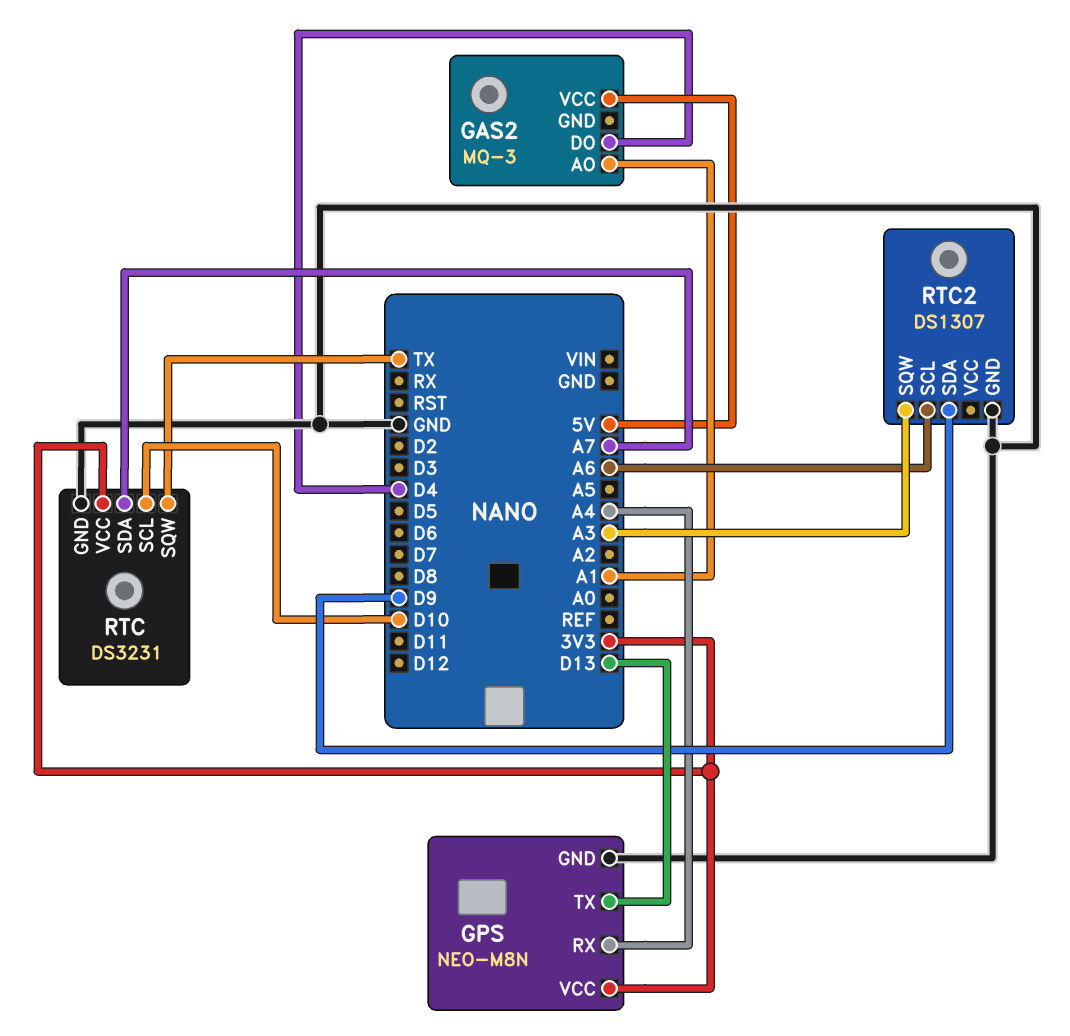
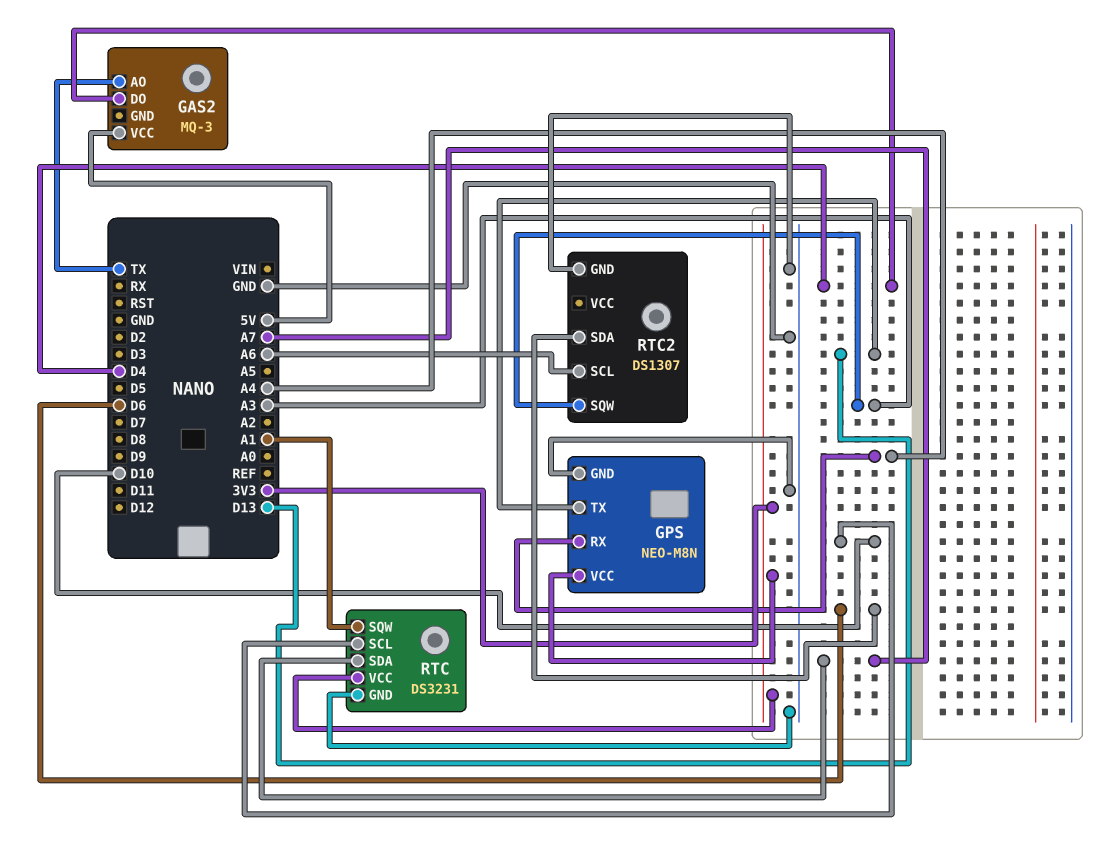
GAS2 pin AO: A1 -> TX
RTC pin SQW: TX -> A1
RTC2 pin SDA: D9 -> D6

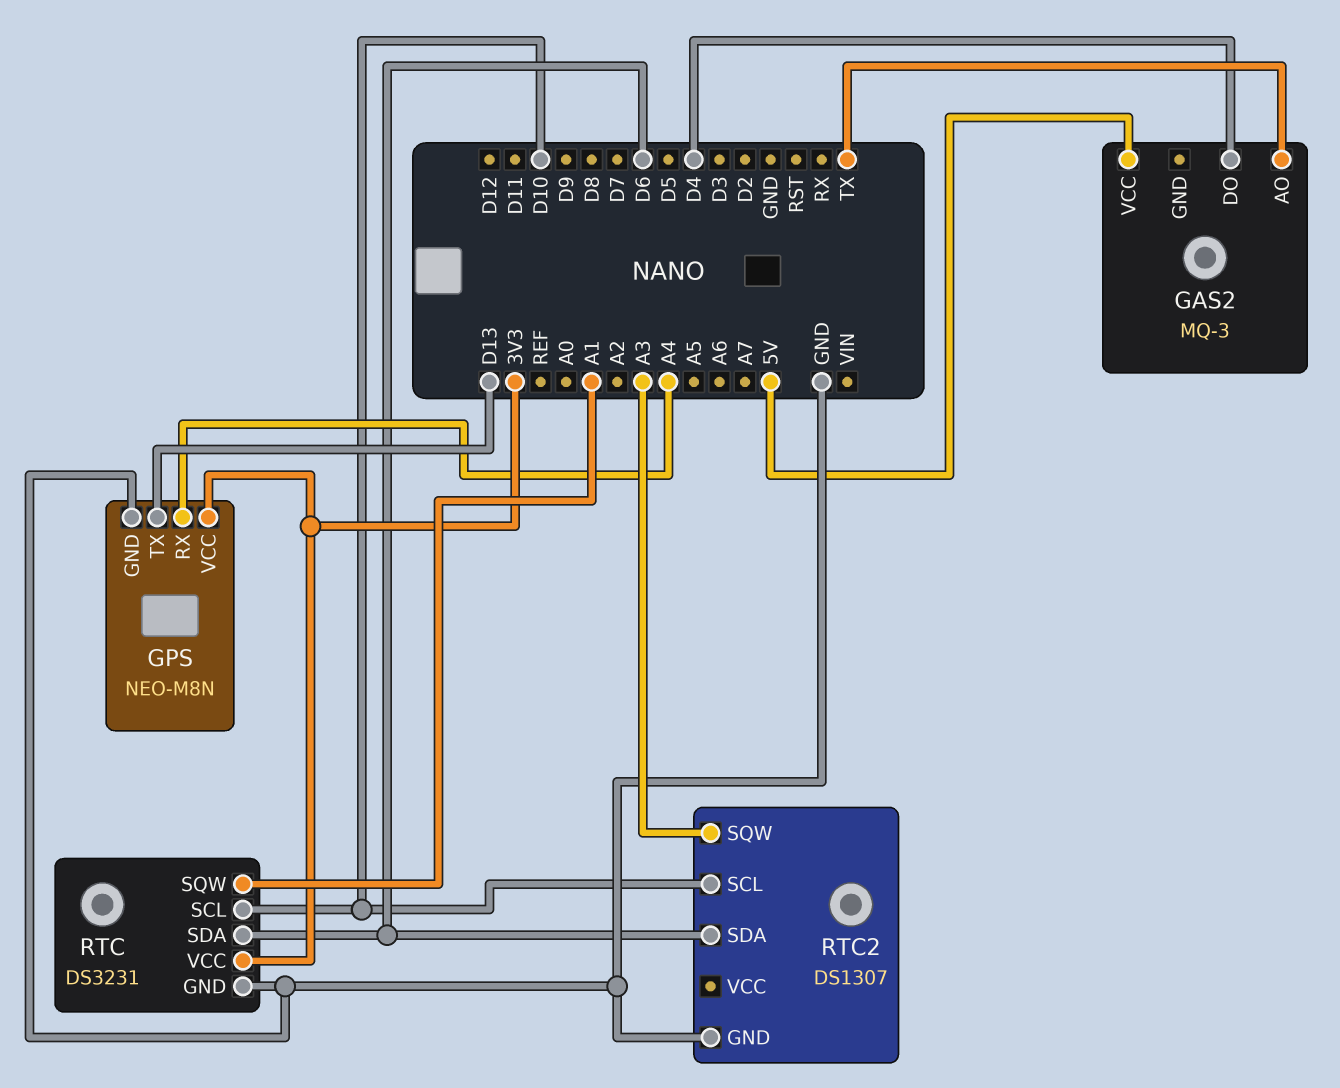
RTC pin SDA: A7 -> D6
RTC2 pin SCL: A6 -> D10

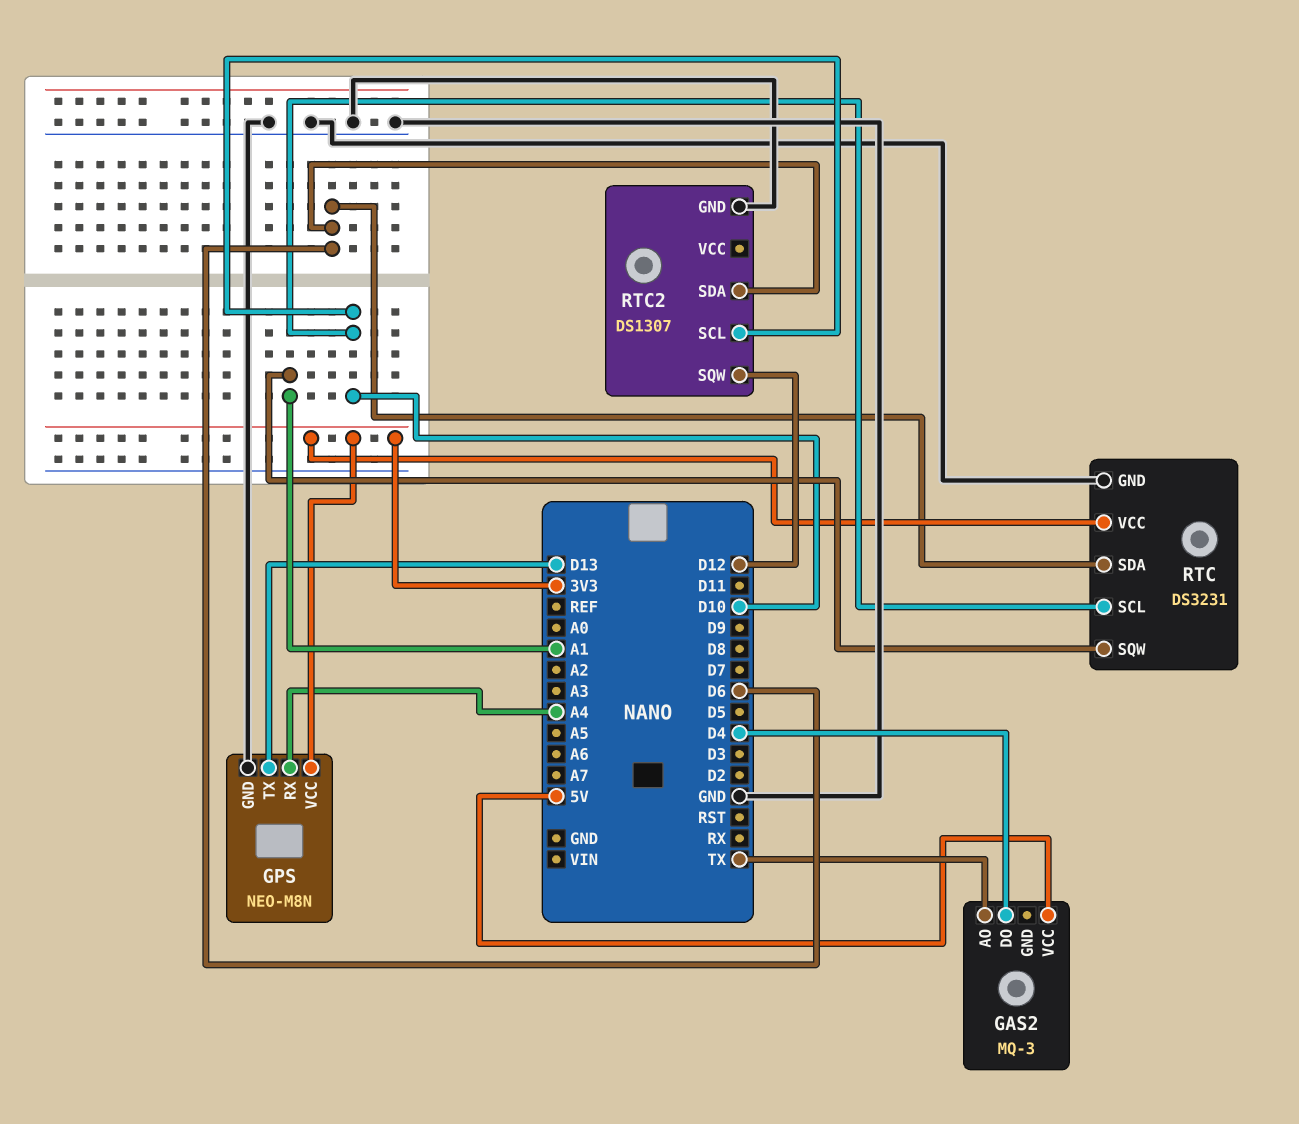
RTC2 pin SQW: A3 -> D12

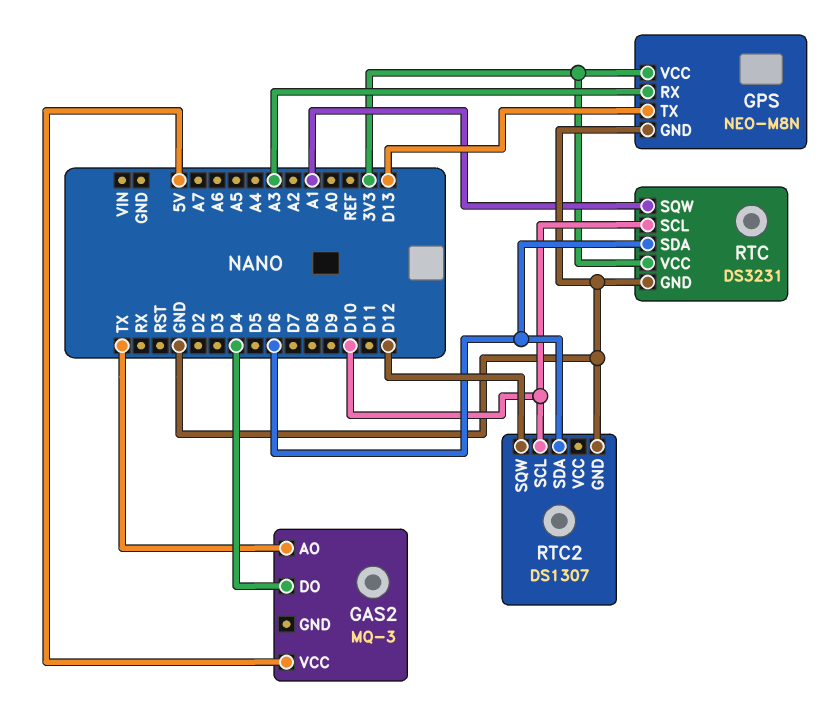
GPS pin RX: A4 -> A3

